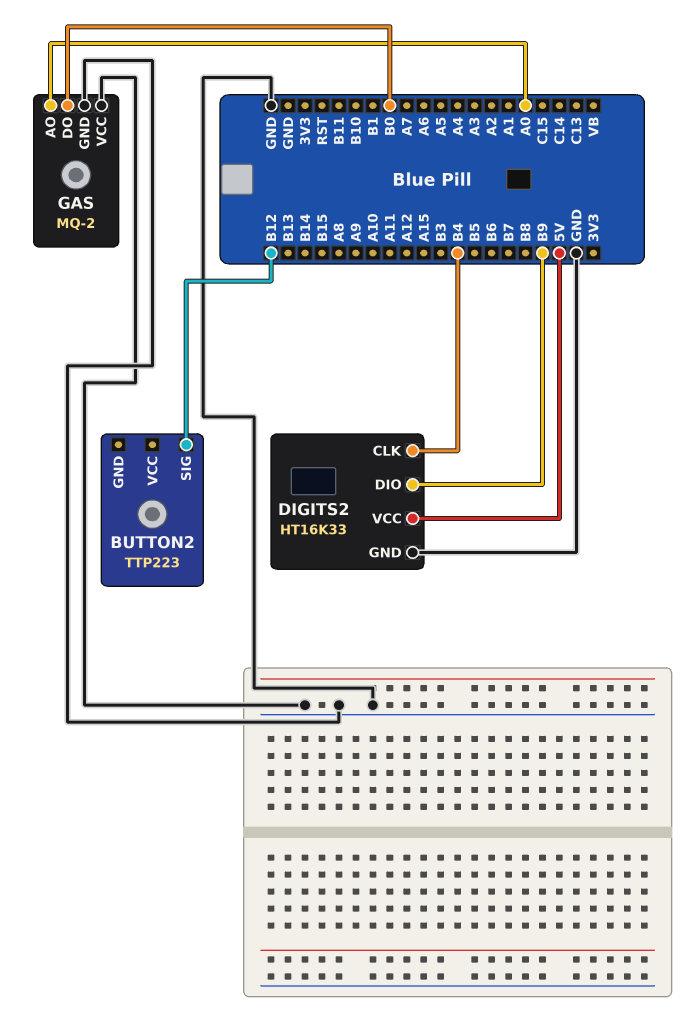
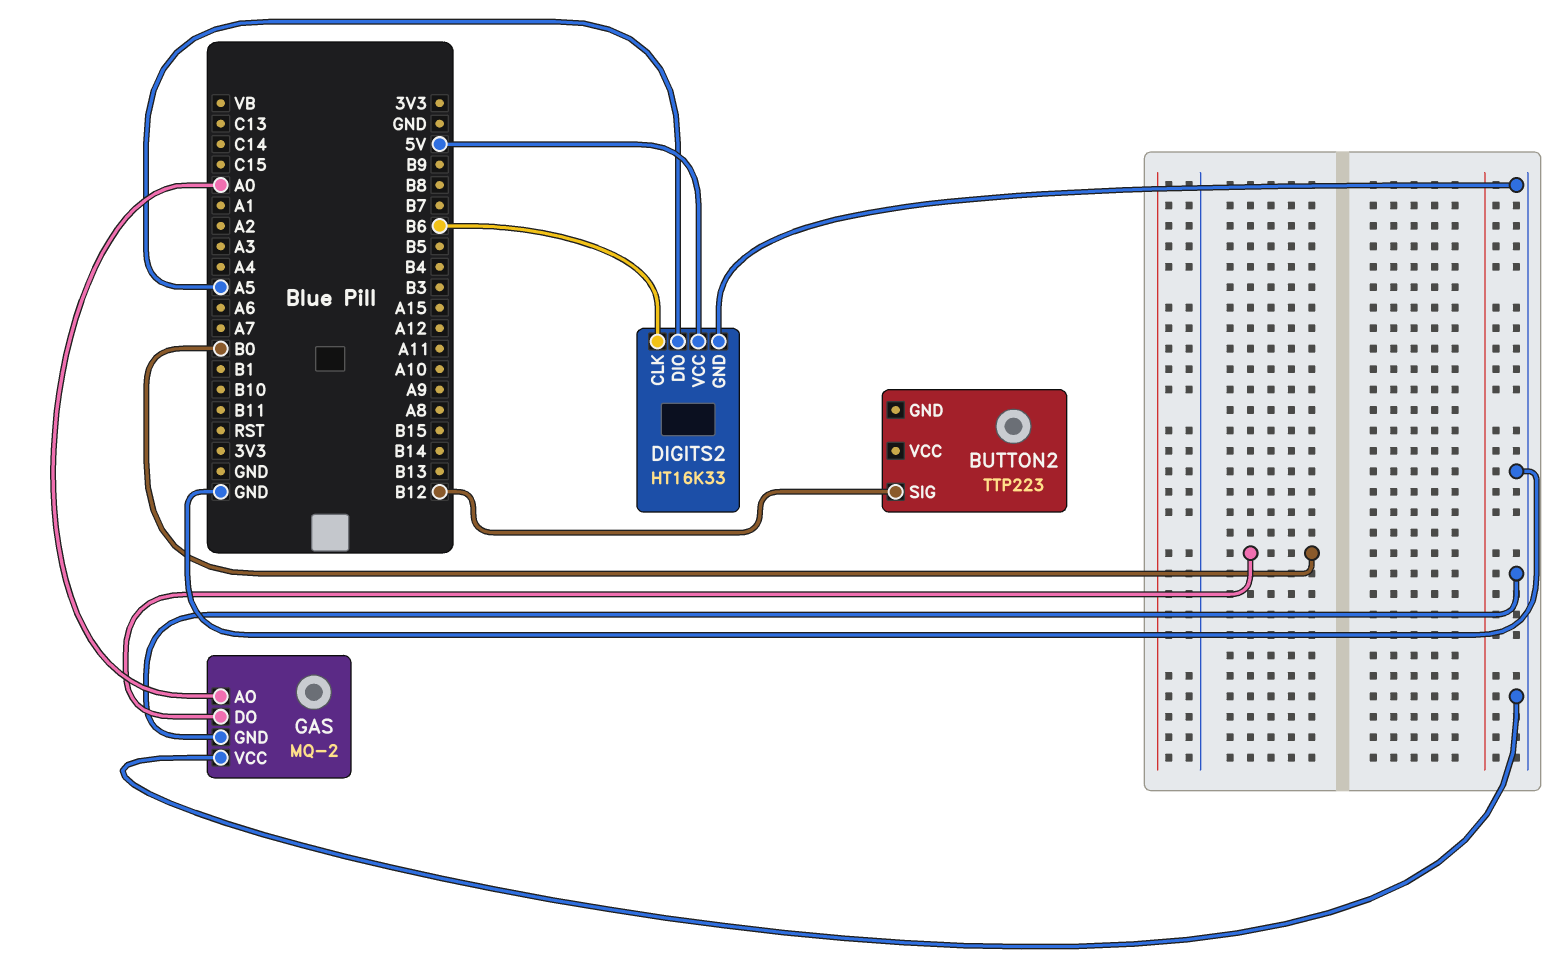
DIGITS2 pin CLK: B4 -> B6
DIGITS2 pin DIO: B9 -> A5

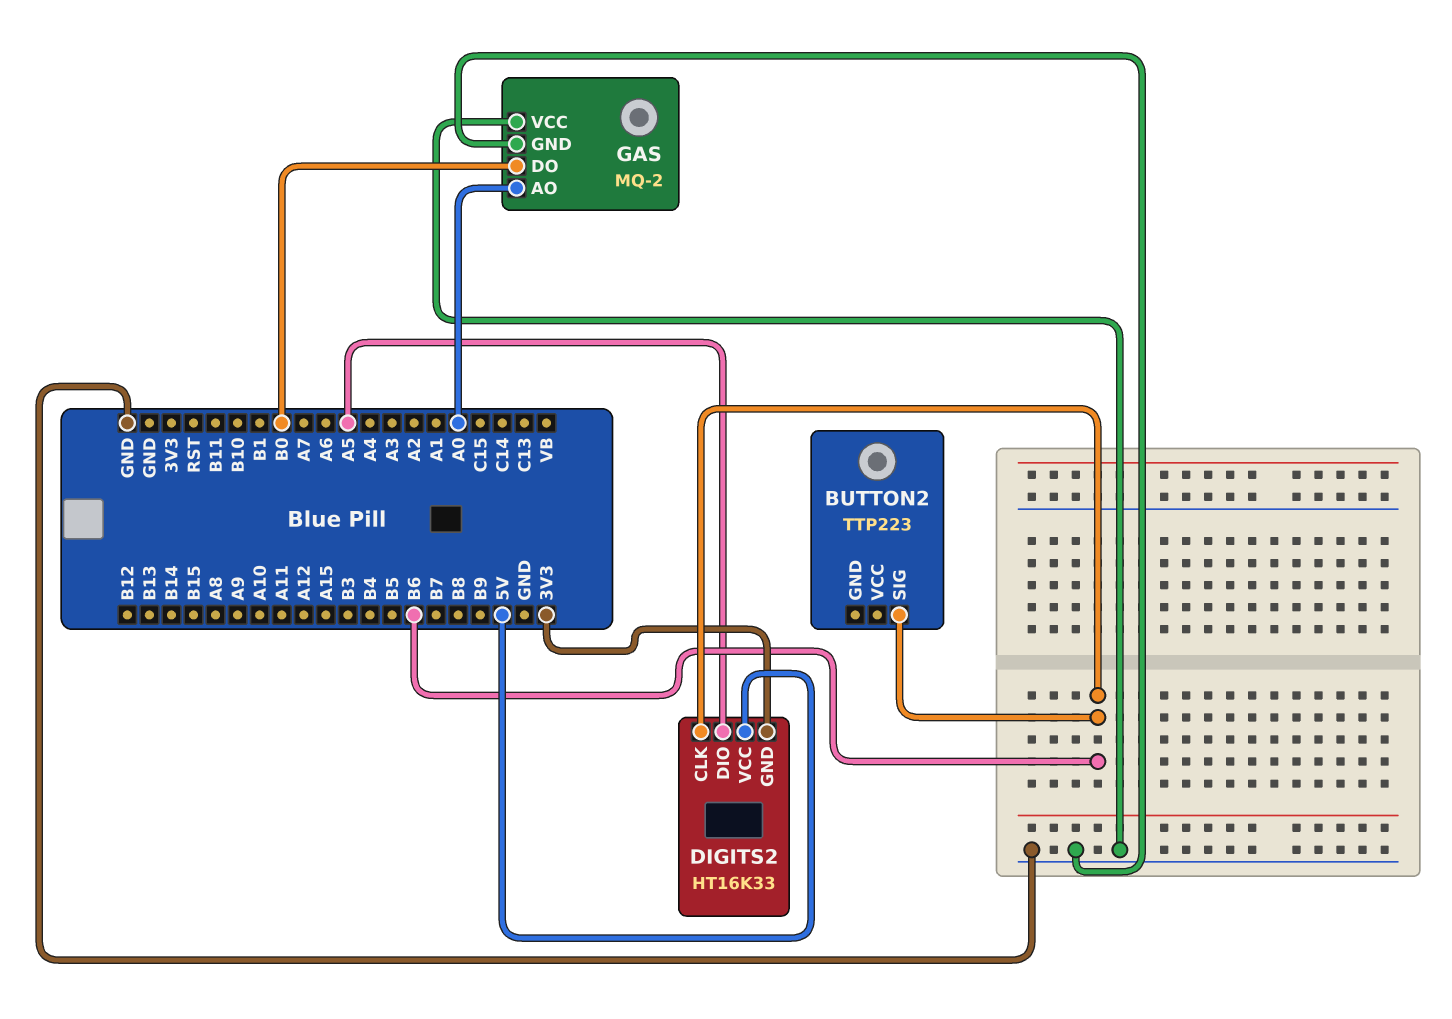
BUTTON2 pin SIG: B12 -> B6
DIGITS2 pin GND: GND -> 3V3

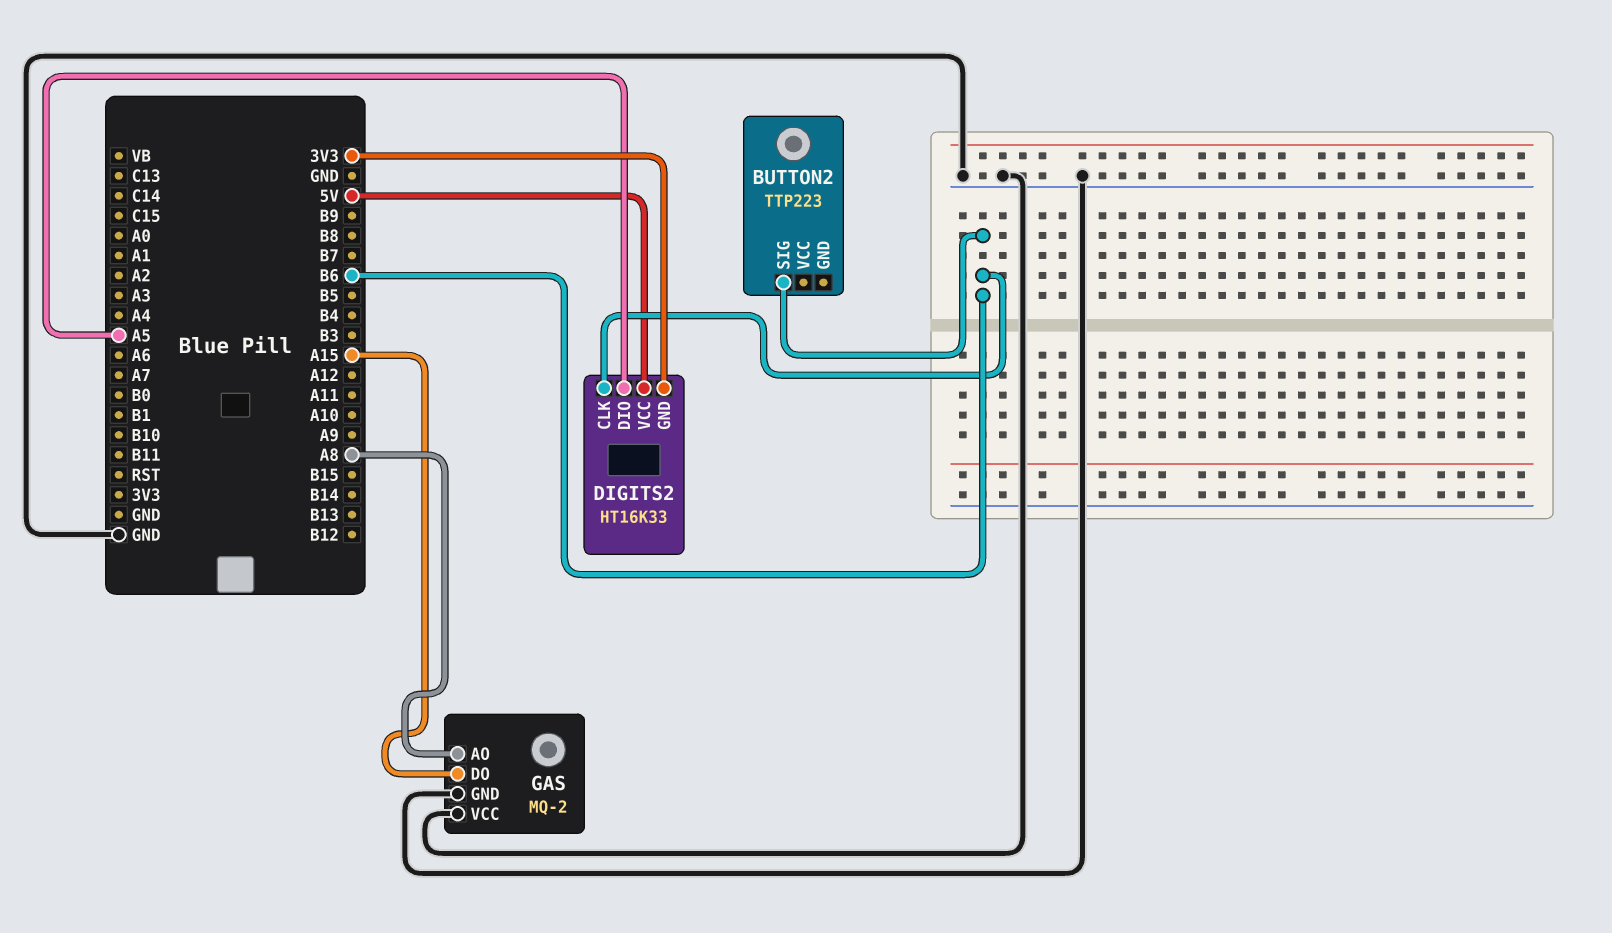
GAS pin AO: A0 -> A8
GAS pin DO: B0 -> A15

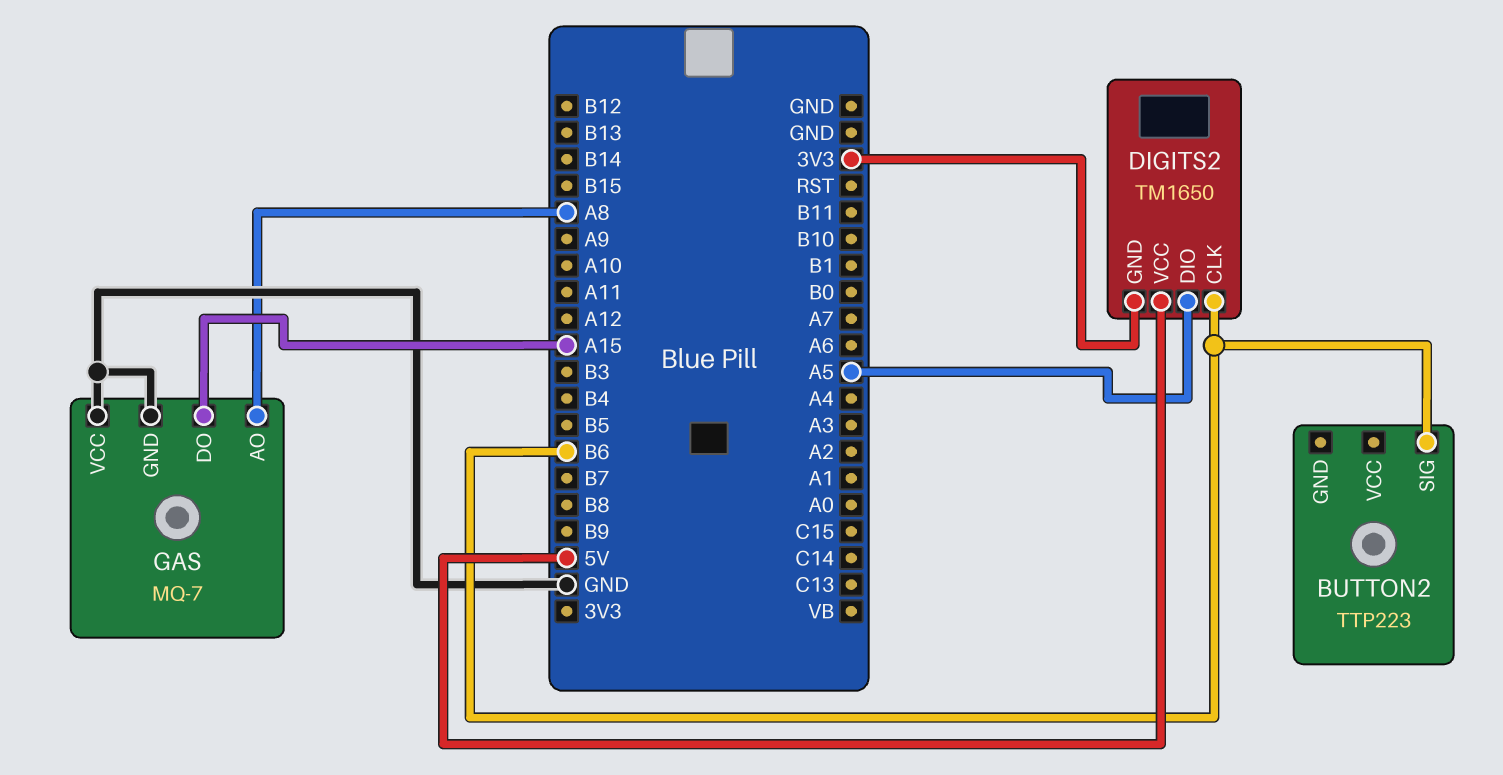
DIGITS2: HT16K33 -> TM1650
GAS: MQ-2 -> MQ-7

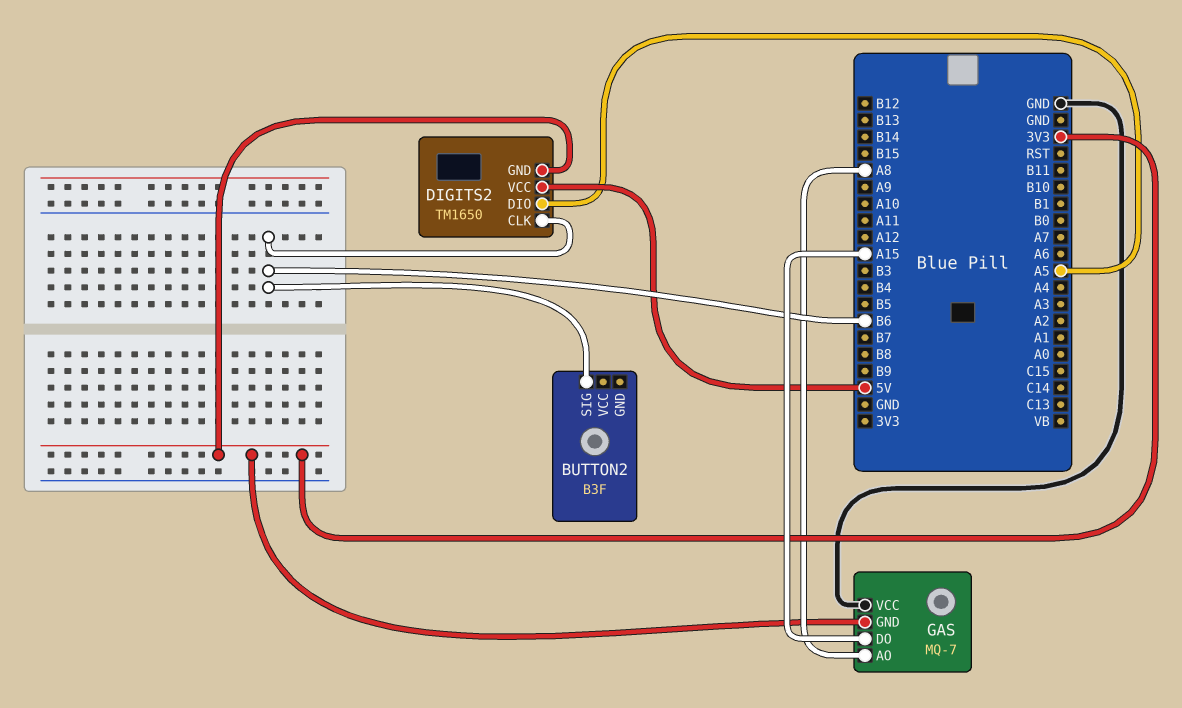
BUTTON2: TTP223 -> B3F
GAS pin GND: GND -> 3V3

